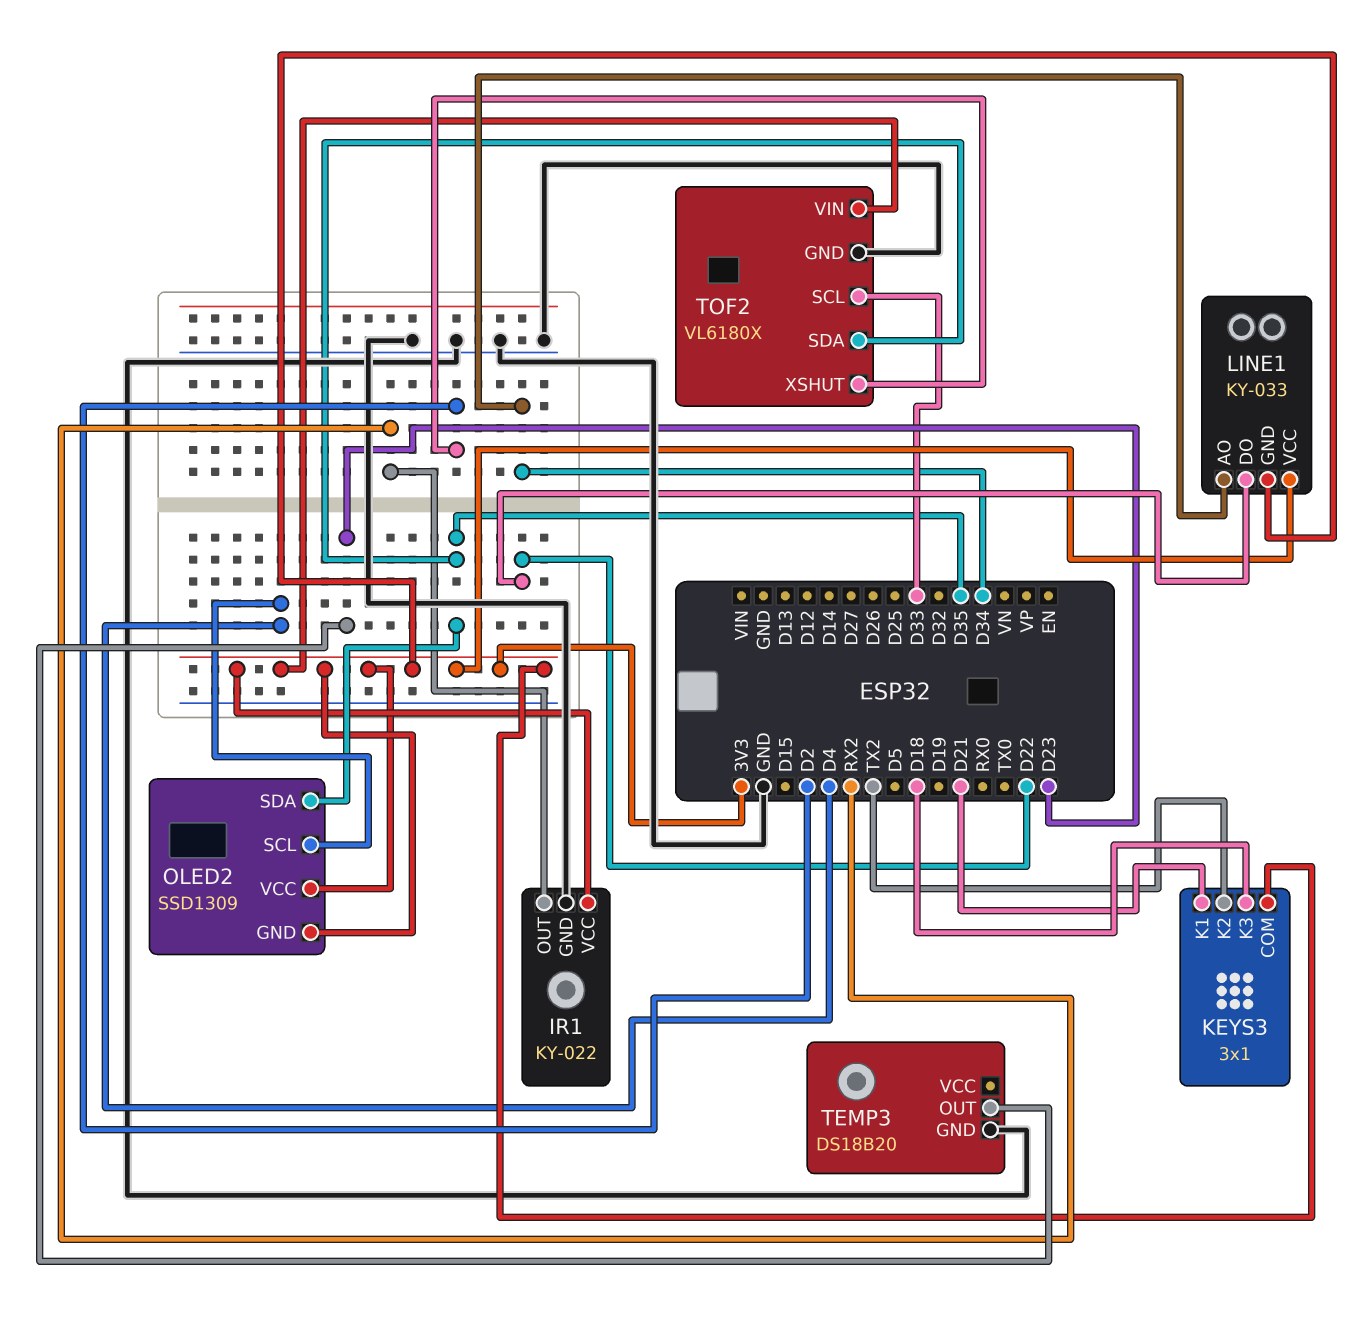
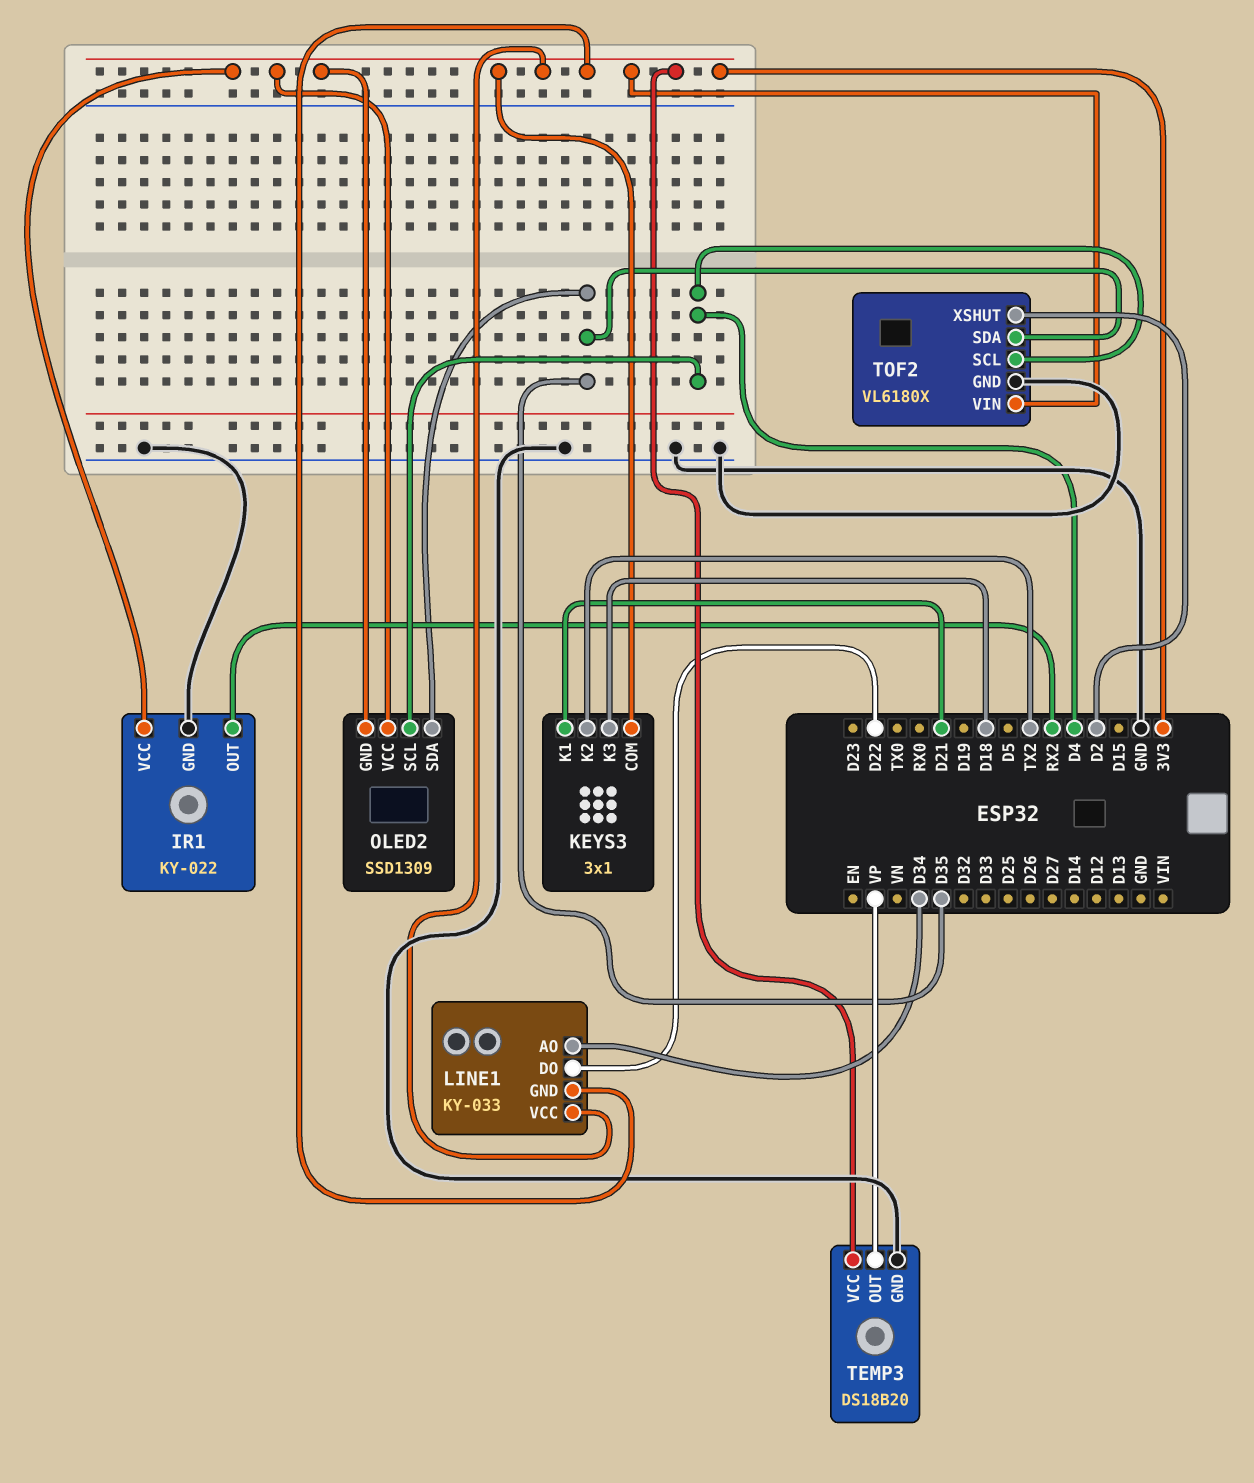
TEMP3 pin OUT: D23 -> VP
TEMP3 pin VCC: none -> 3V3
TOF2 pin SCL: D33 -> D4

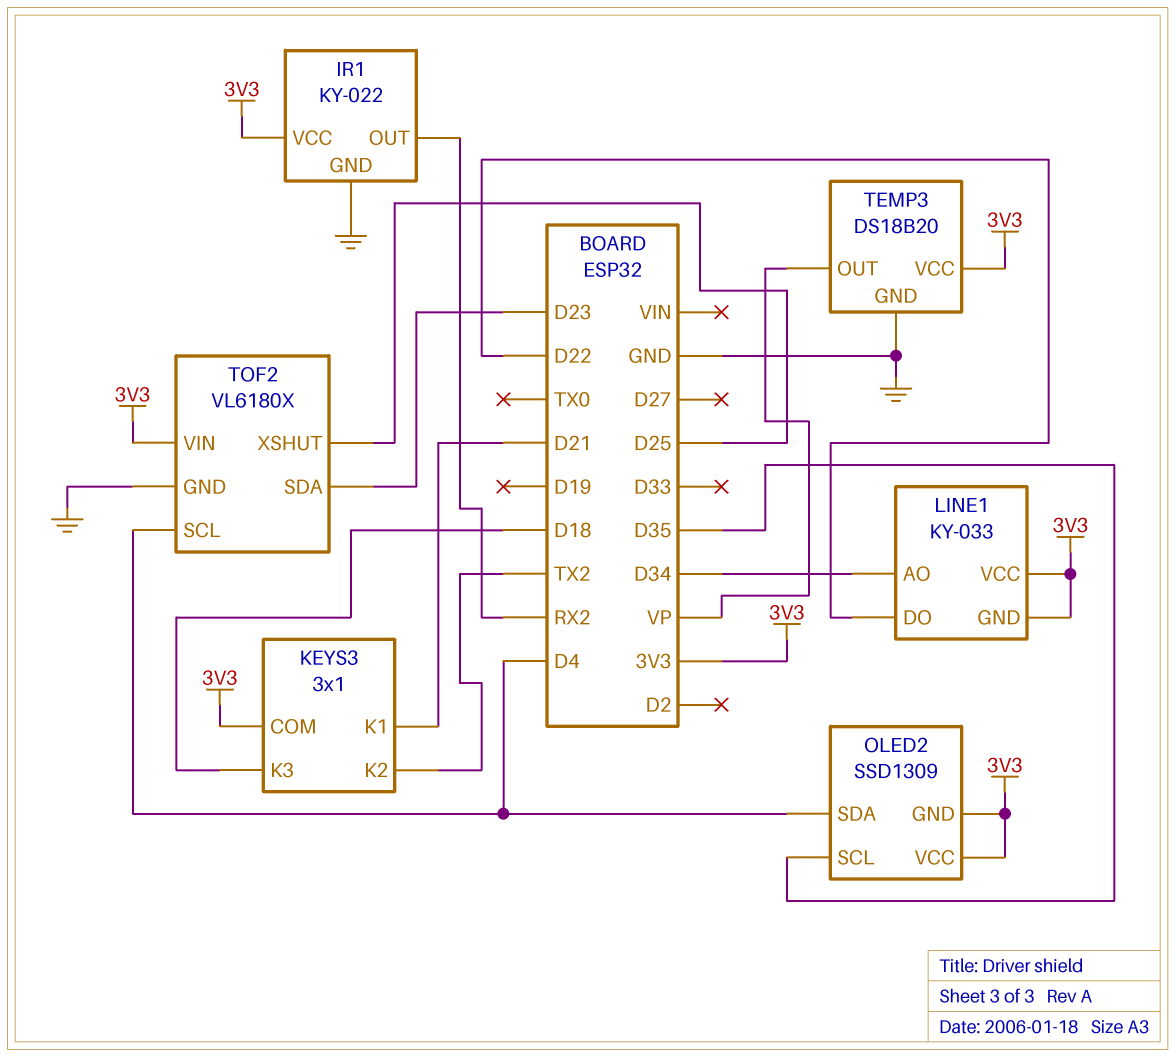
OLED2 pin SCL: D4 -> D35
OLED2 pin SDA: D35 -> D4
TOF2 pin SDA: D35 -> D23
TOF2 pin XSHUT: D2 -> D25

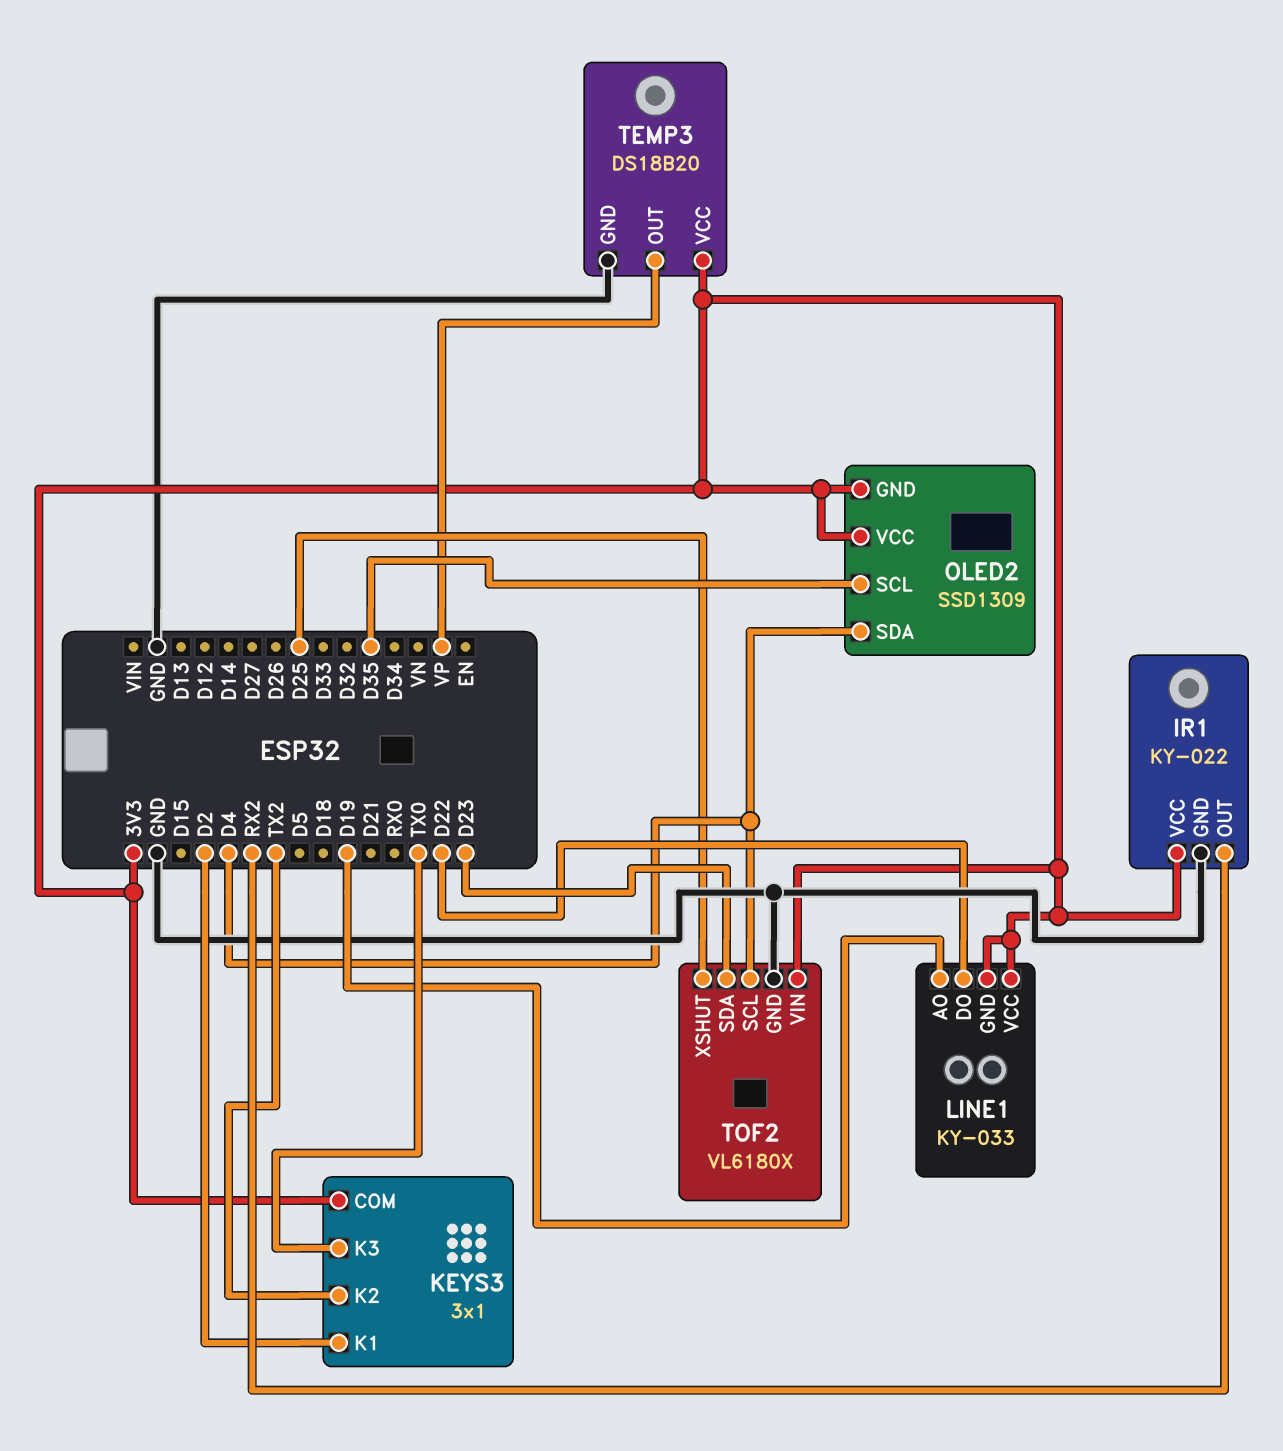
KEYS3 pin K1: D21 -> D2
KEYS3 pin K3: D18 -> TX0
LINE1 pin AO: D34 -> D19

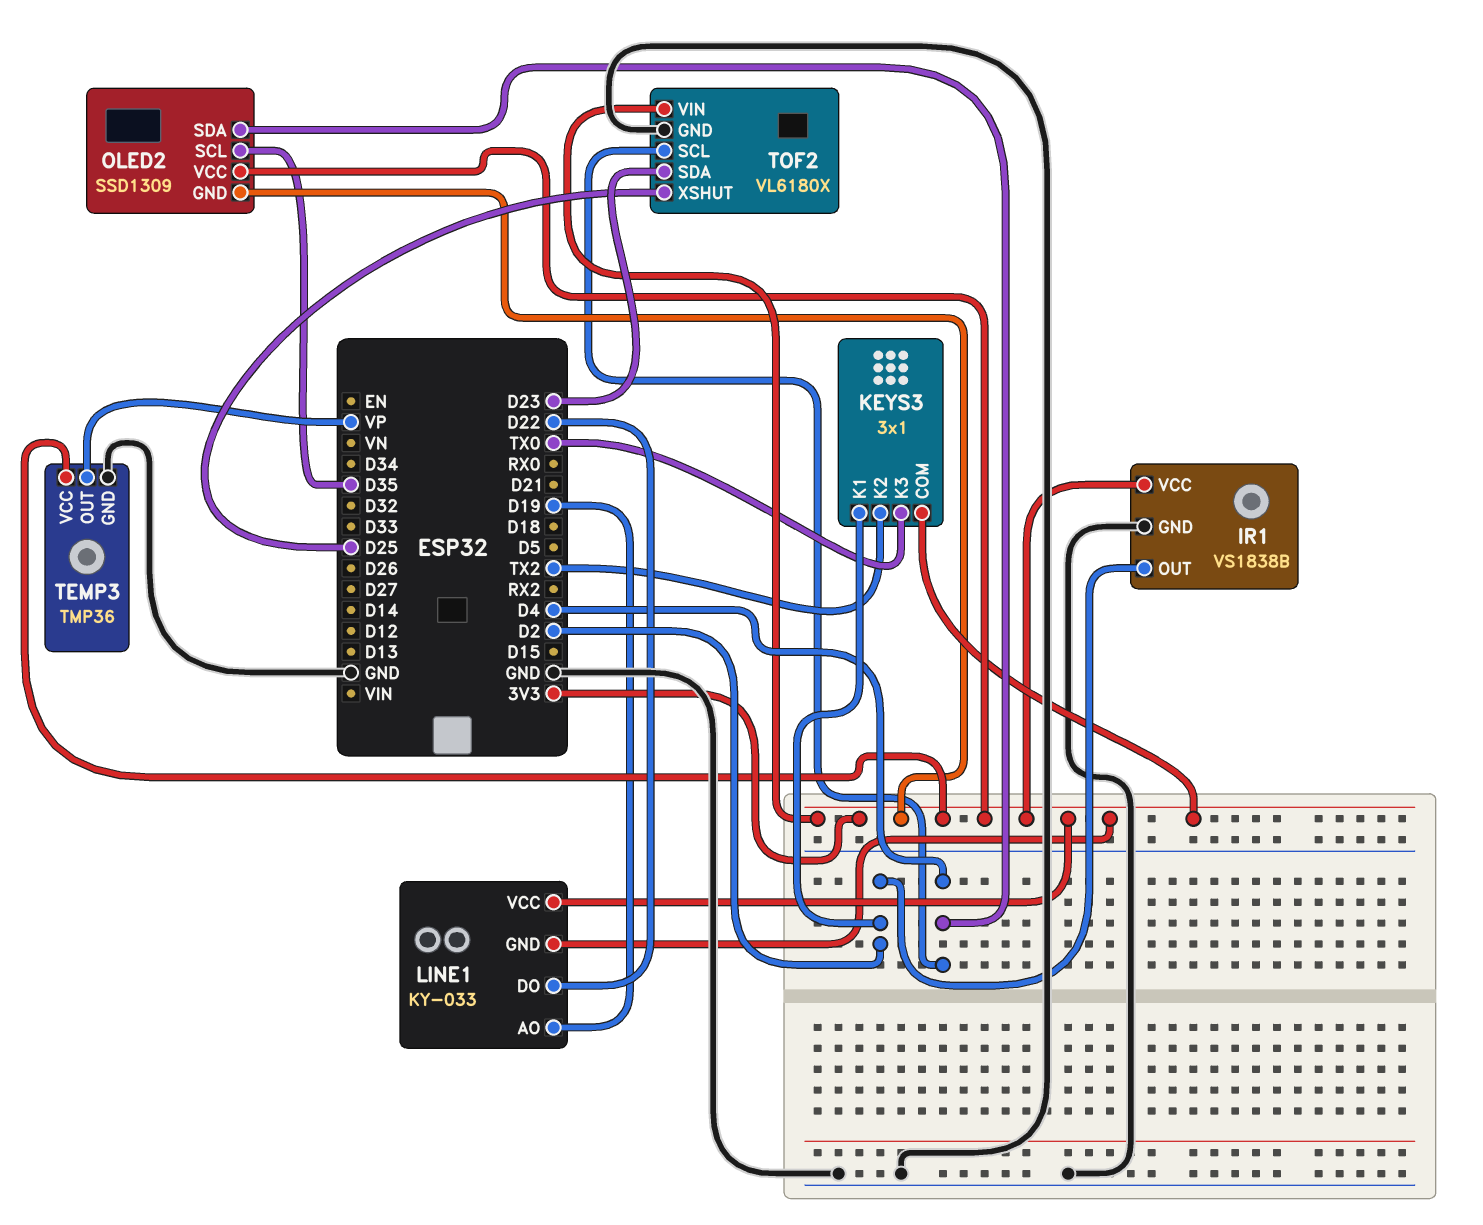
IR1: KY-022 -> VS1838B
IR1 pin OUT: RX2 -> D2
TEMP3: DS18B20 -> TMP36

